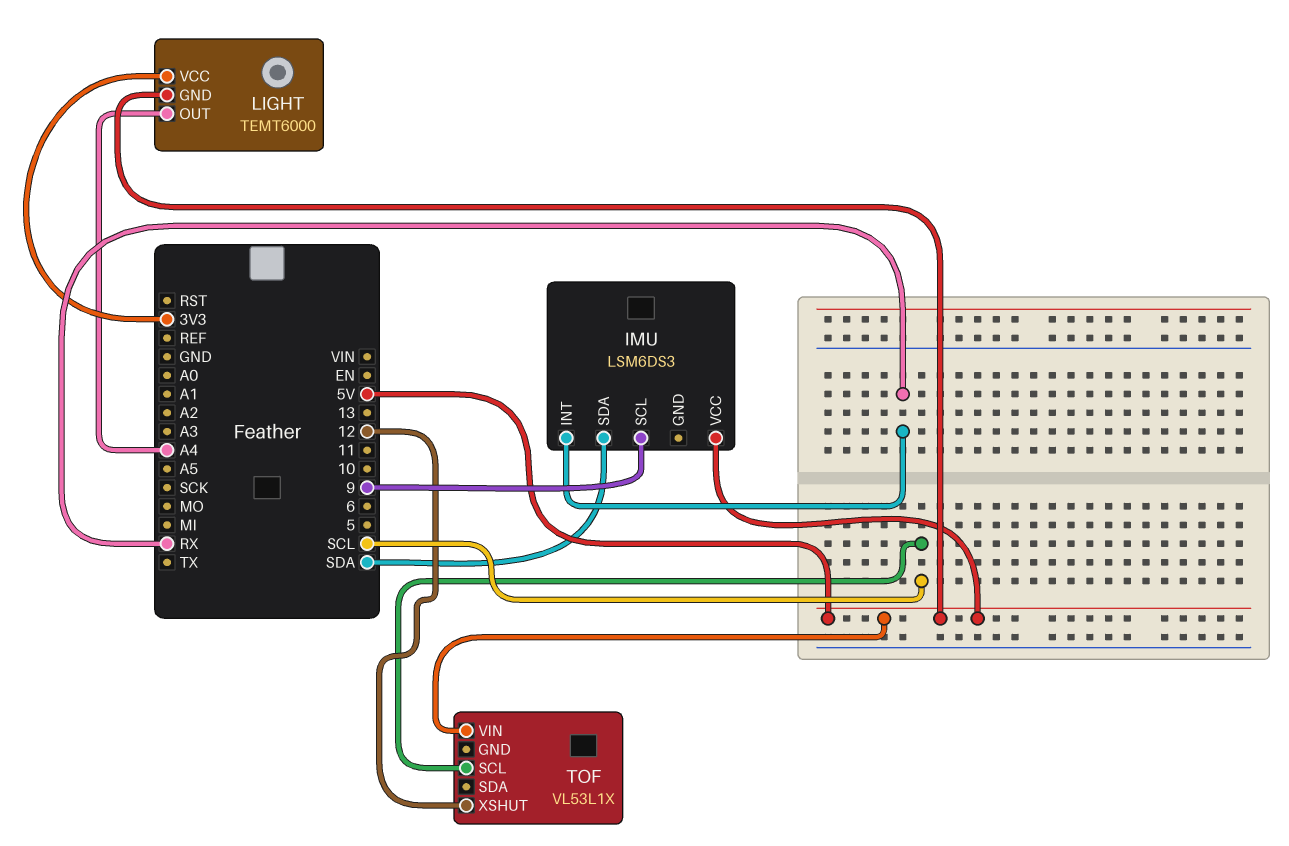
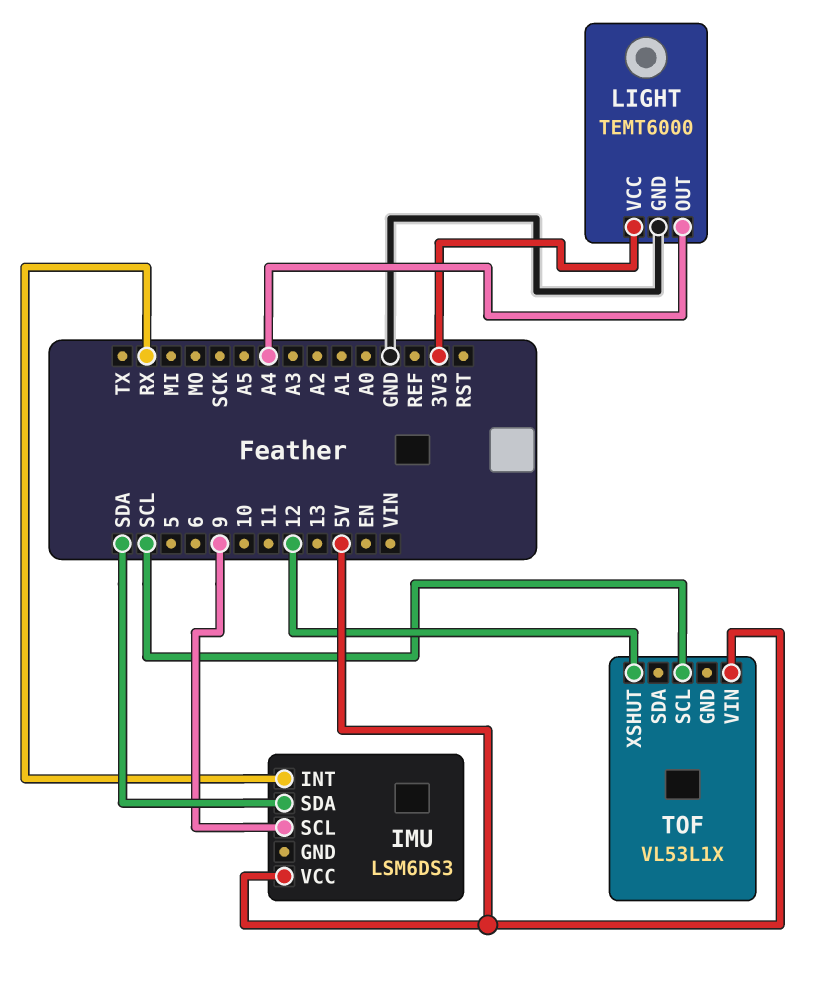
LIGHT pin GND: 5V -> GND

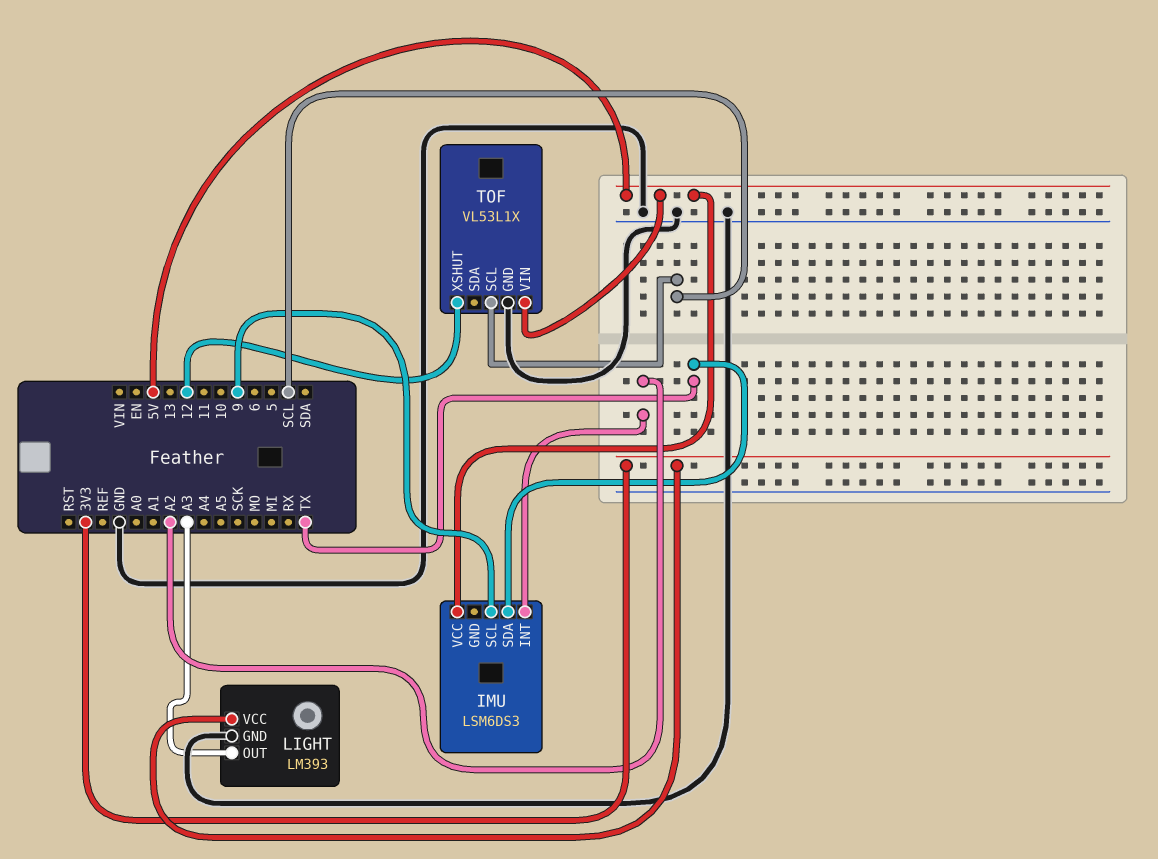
IMU pin INT: RX -> A2
IMU pin SDA: SDA -> TX
LIGHT: TEMT6000 -> LM393
LIGHT pin OUT: A4 -> A3
TOF pin GND: none -> GND

